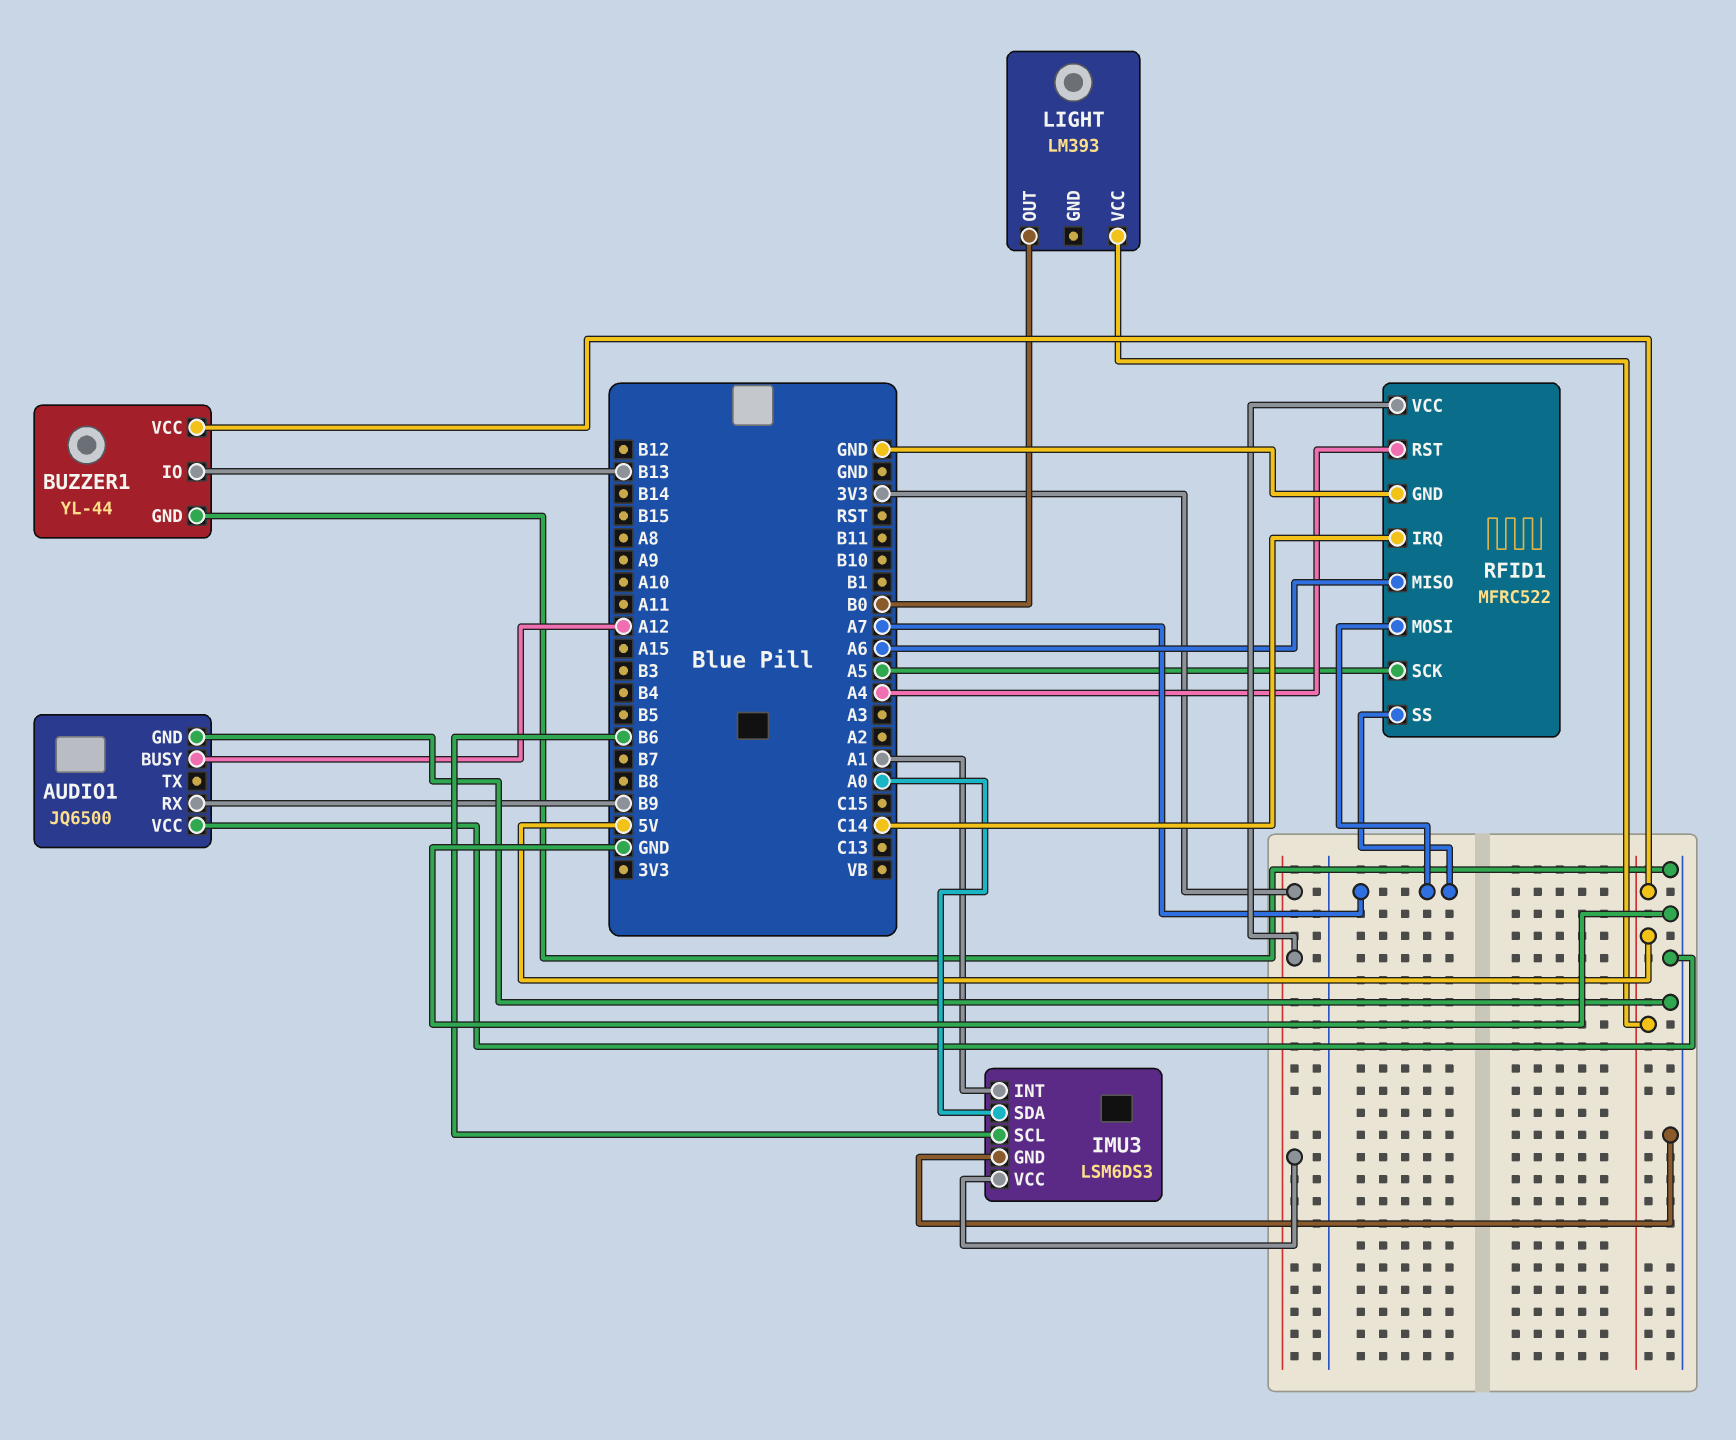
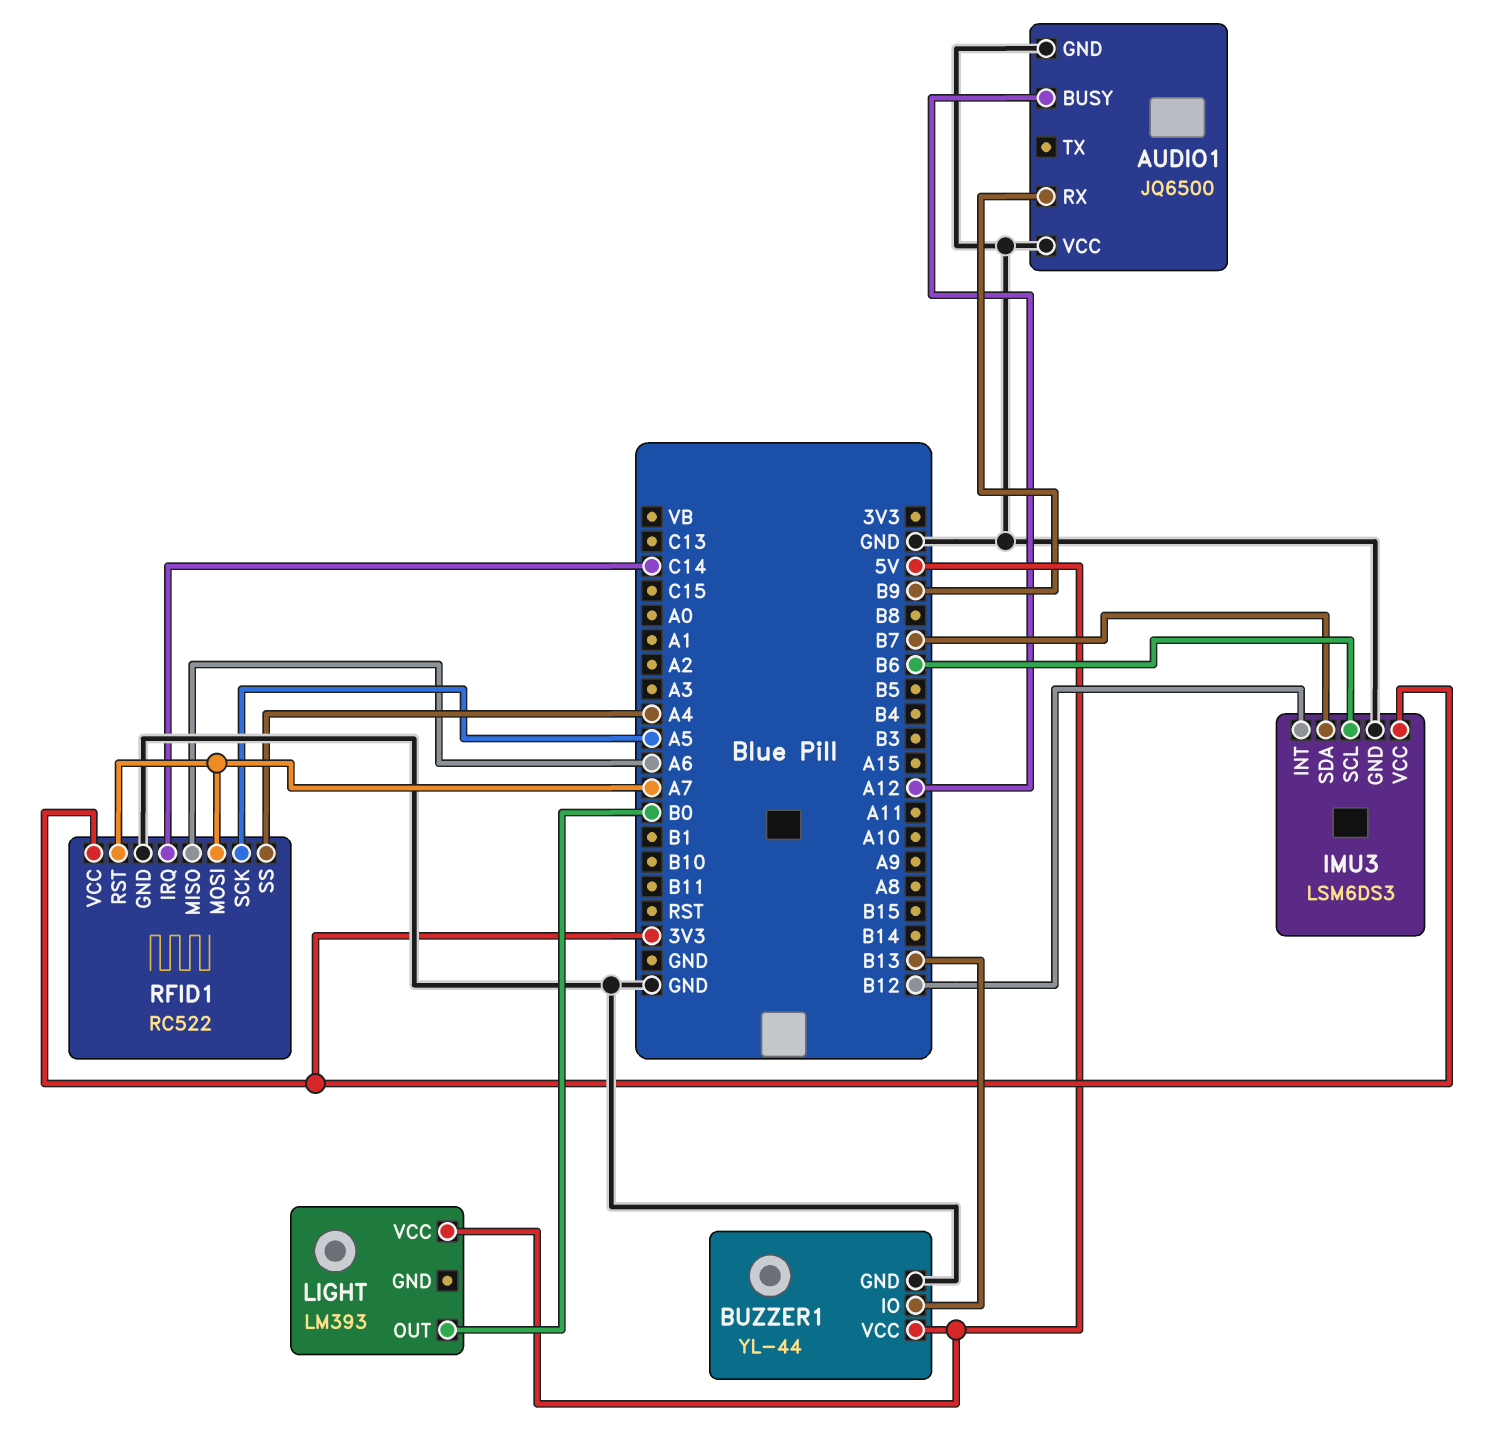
IMU3 pin INT: A1 -> B12
IMU3 pin SDA: A0 -> B7
RFID1: MFRC522 -> RC522
RFID1 pin RST: A4 -> A7
RFID1 pin SS: A7 -> A4

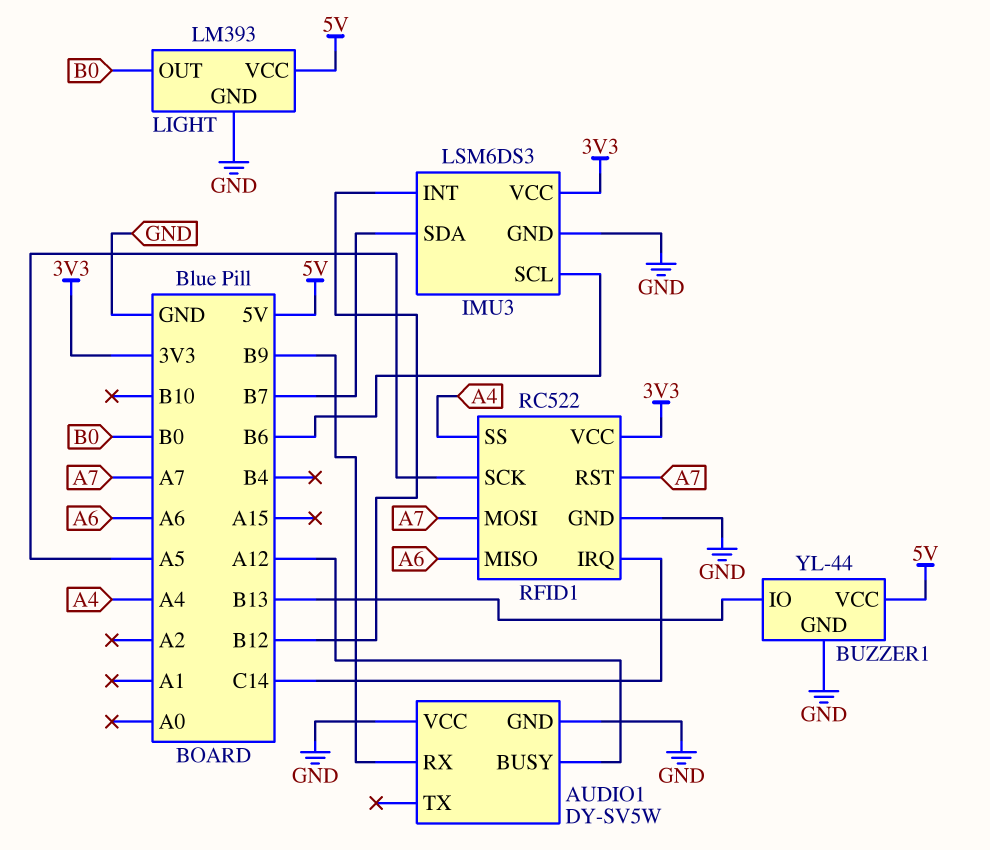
AUDIO1: JQ6500 -> DY-SV5W
LIGHT pin GND: none -> GND

